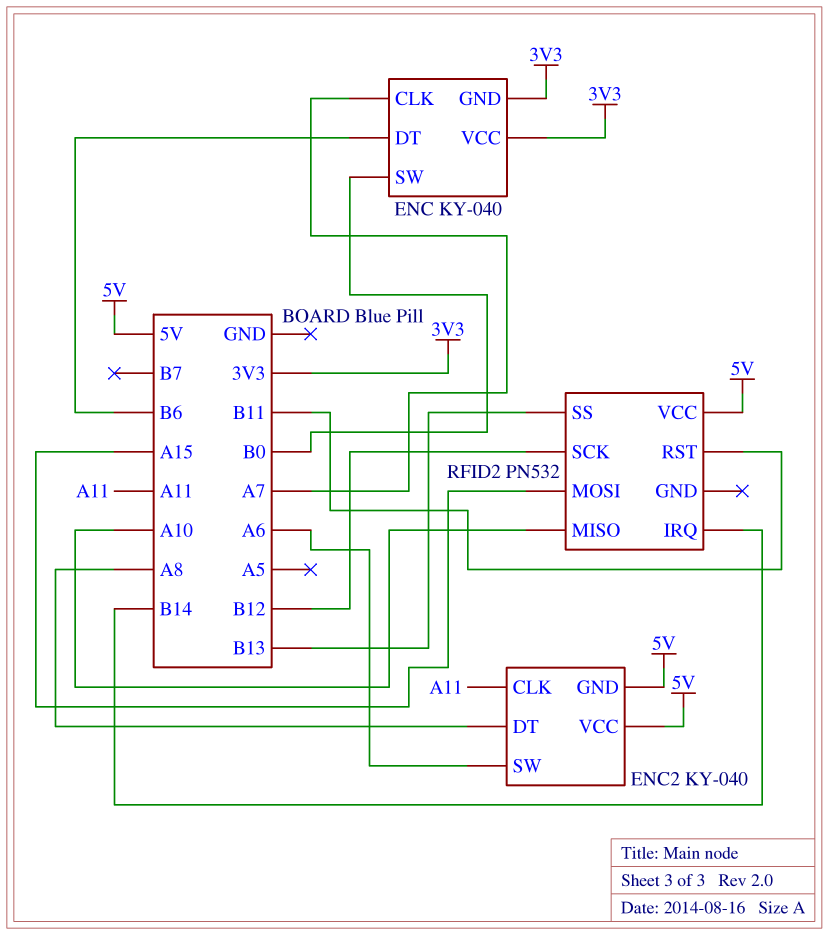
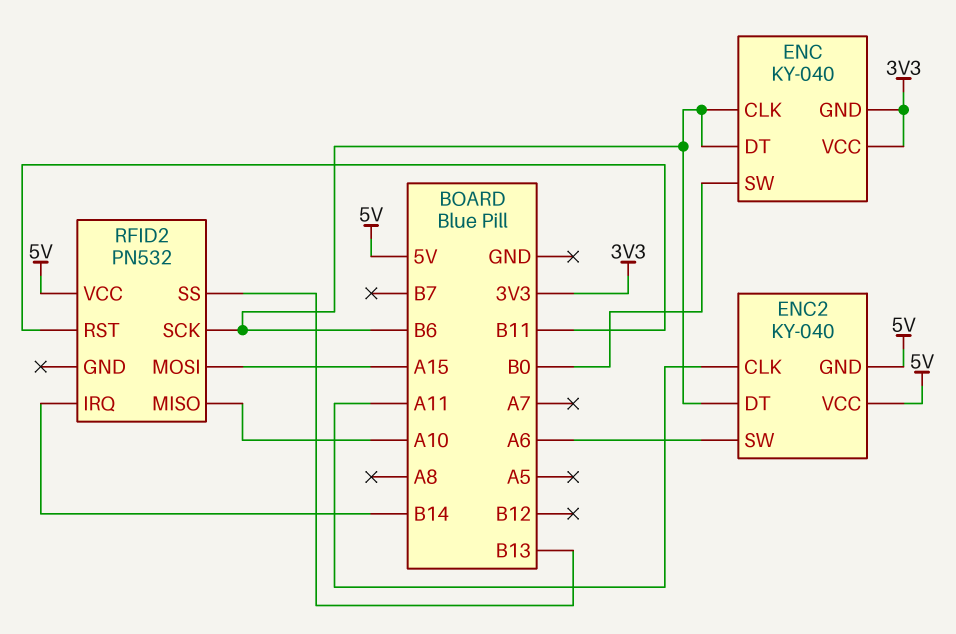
ENC pin CLK: A7 -> B6
ENC2 pin DT: A8 -> B6
RFID2 pin SCK: B12 -> B6

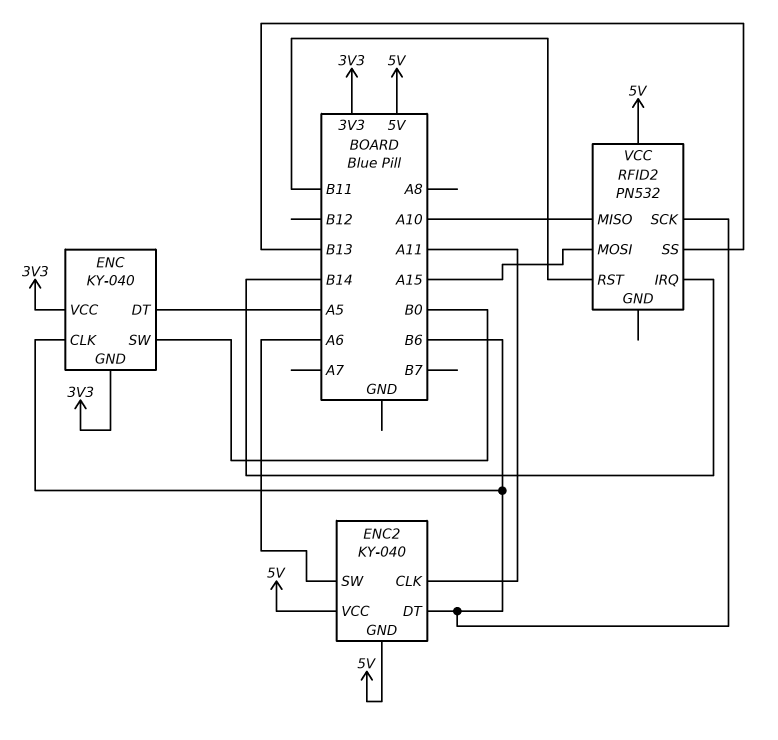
ENC pin DT: B6 -> A5

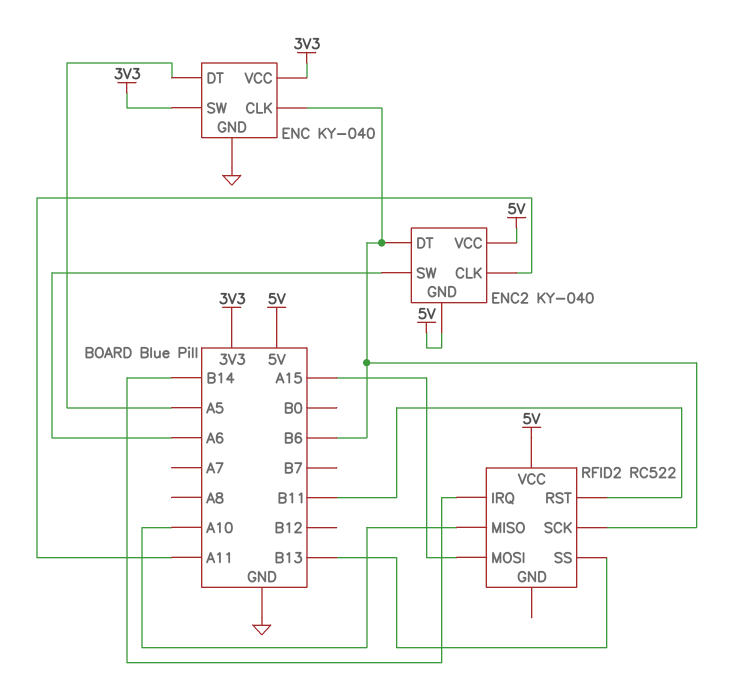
ENC pin GND: 3V3 -> GND
ENC pin SW: B0 -> 3V3
RFID2: PN532 -> RC522

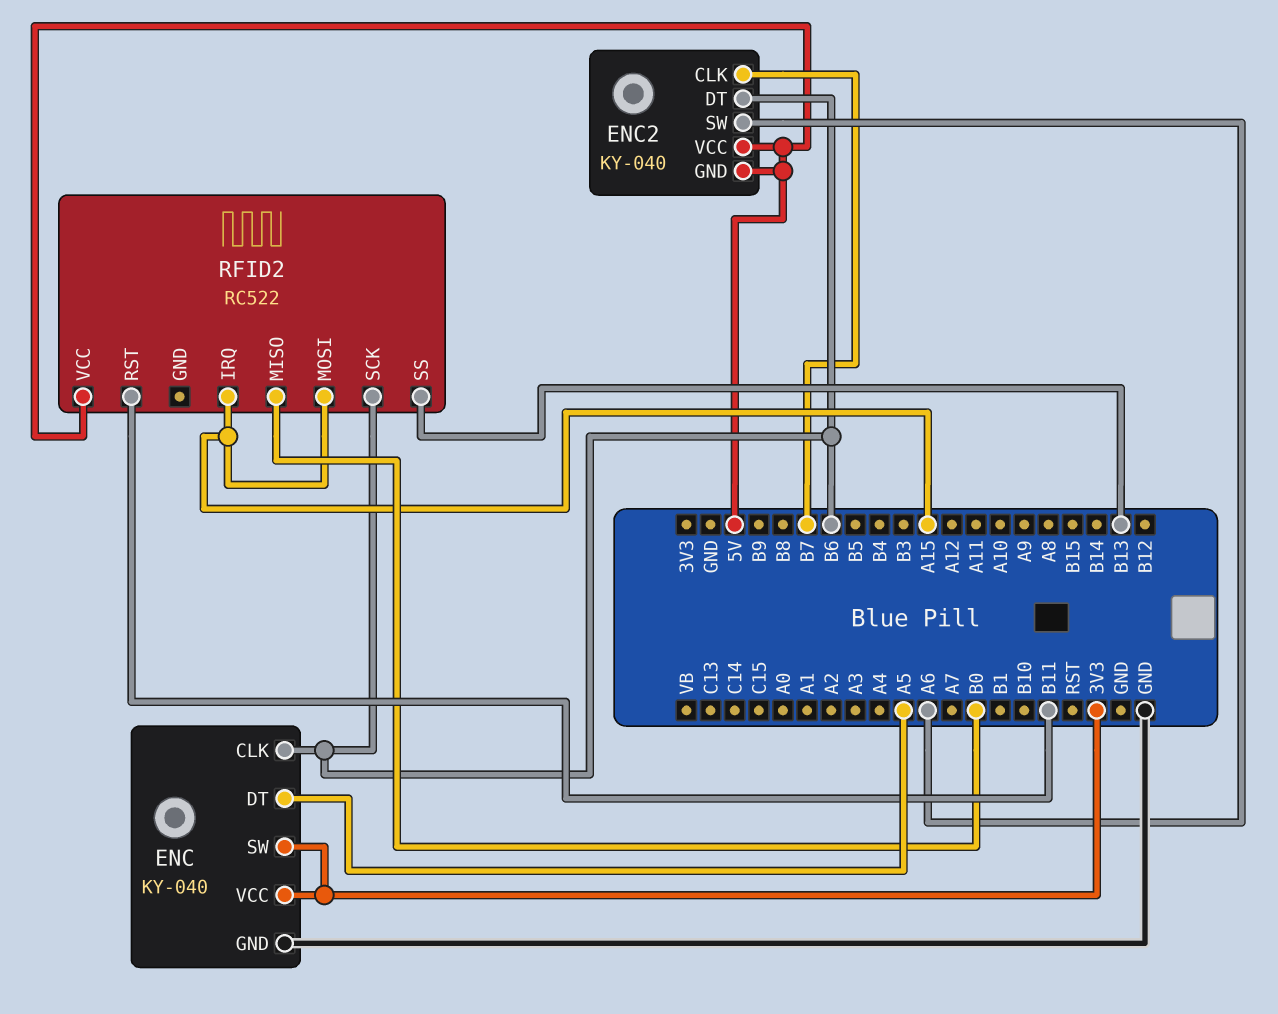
ENC2 pin CLK: A11 -> B7
RFID2 pin IRQ: B14 -> A15
RFID2 pin MISO: A10 -> B0

